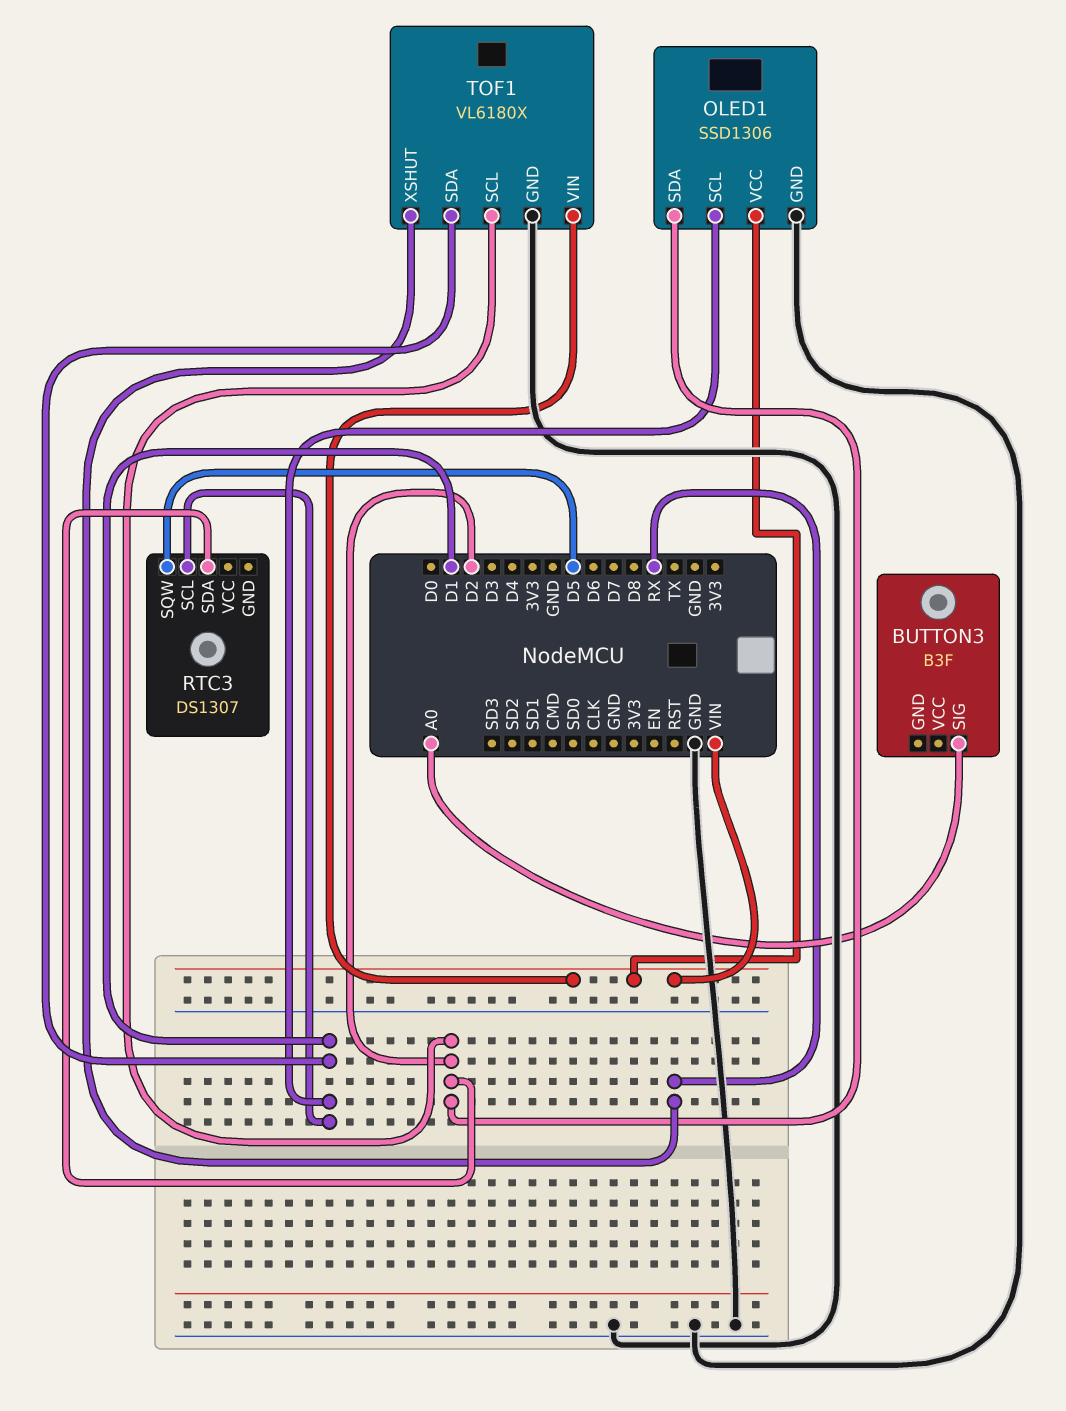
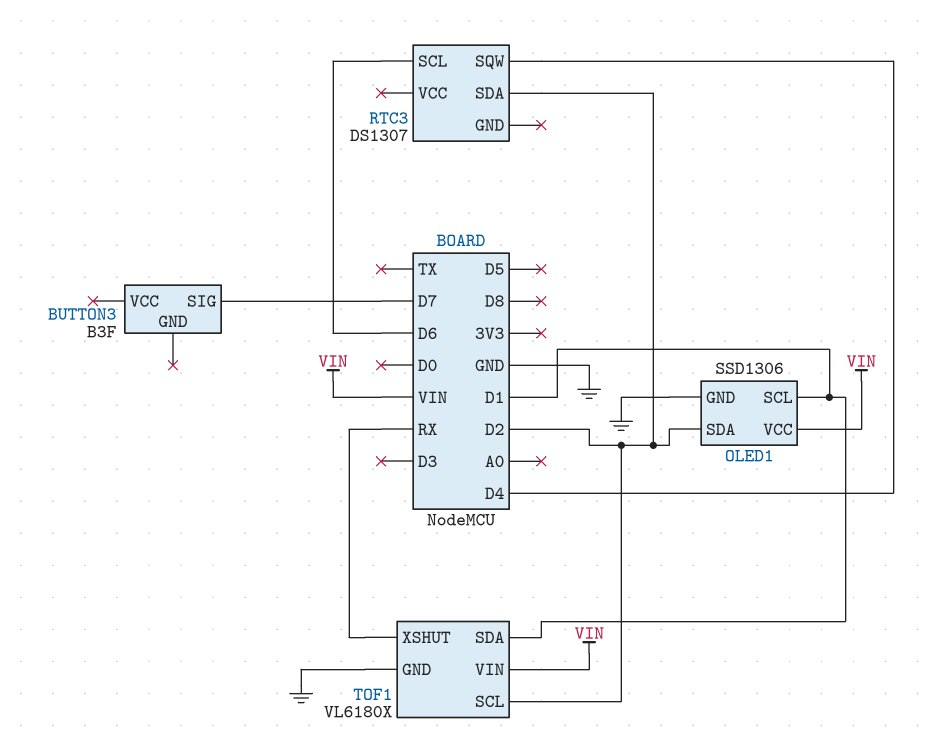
BUTTON3 pin SIG: A0 -> D7
RTC3 pin SCL: D1 -> D6
RTC3 pin SQW: D5 -> D4

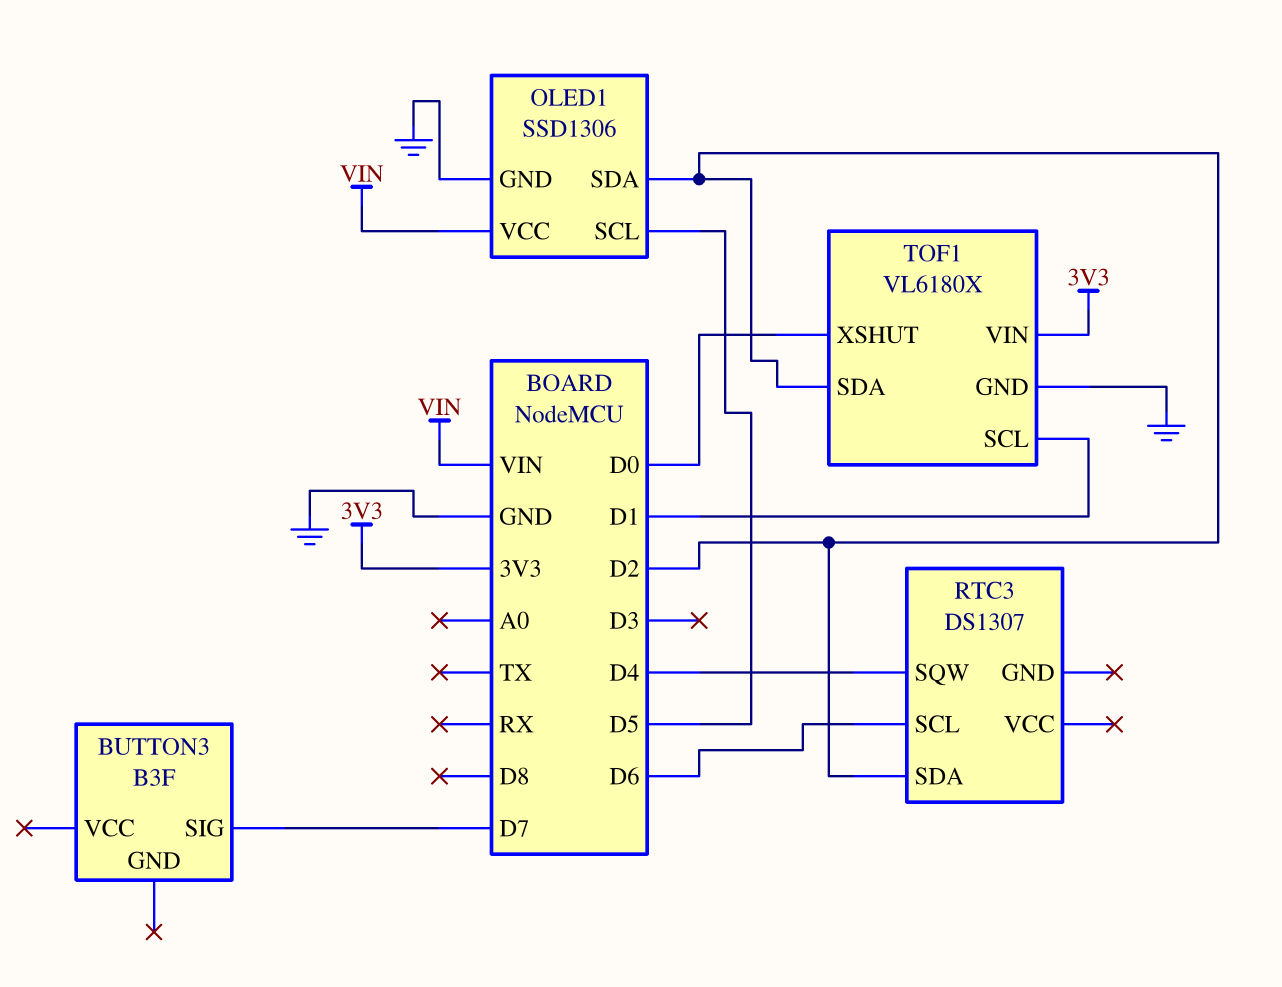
OLED1 pin SCL: D1 -> D5
TOF1 pin SCL: D2 -> D1
TOF1 pin SDA: D1 -> D2
TOF1 pin VIN: VIN -> 3V3
TOF1 pin XSHUT: RX -> D0

